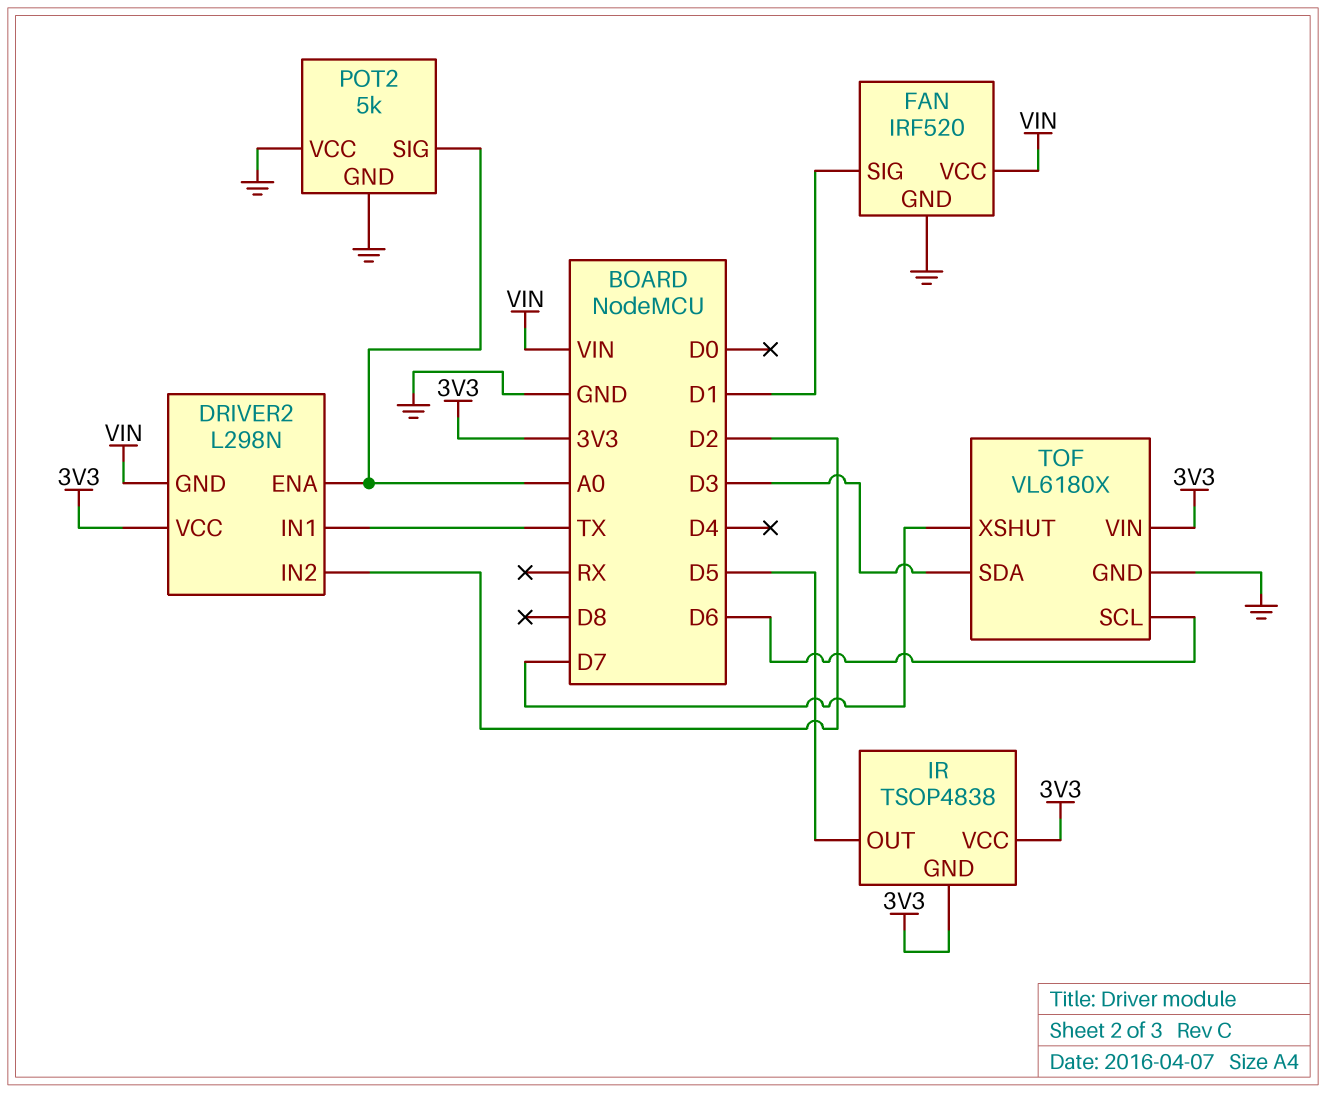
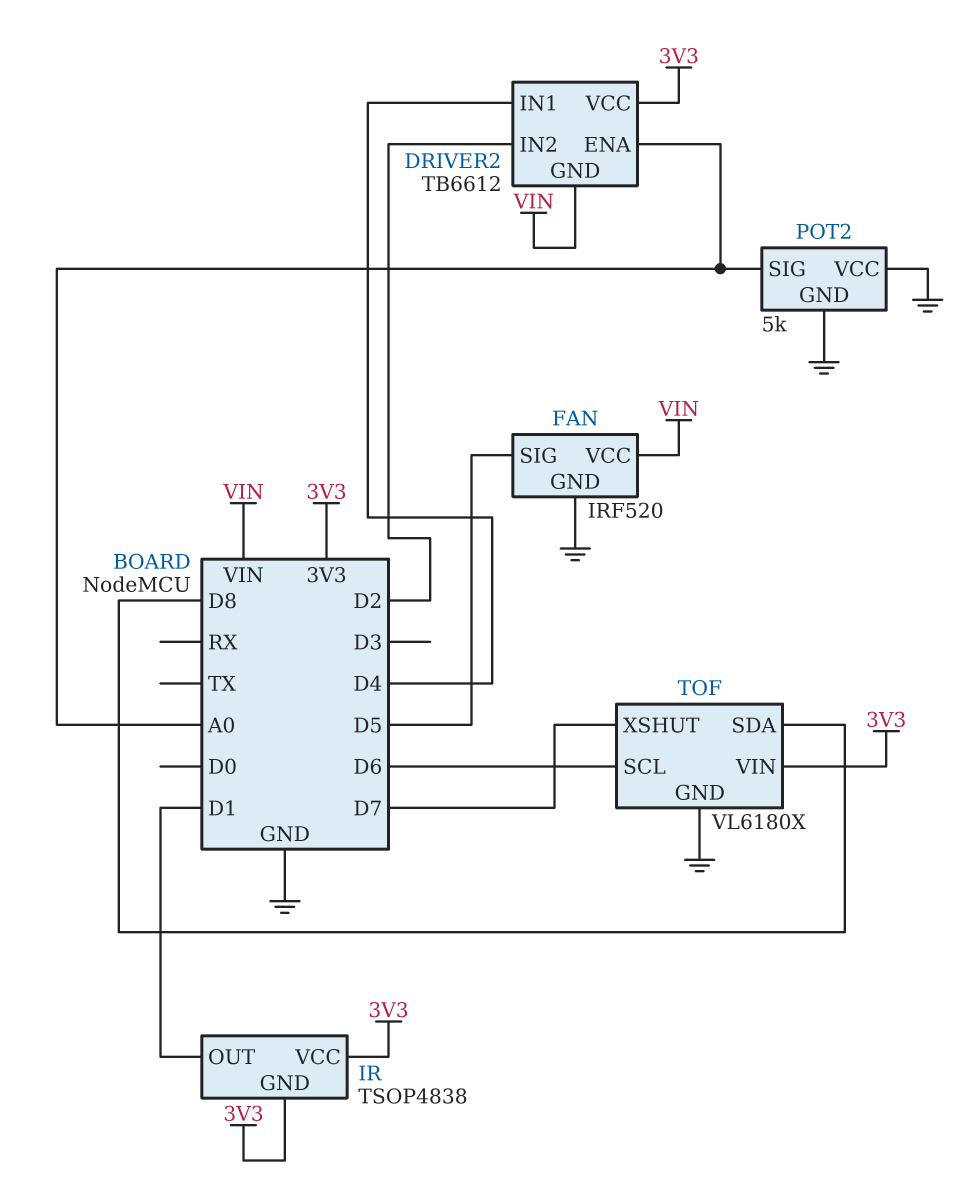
DRIVER2: L298N -> TB6612
DRIVER2 pin IN1: TX -> D4
FAN pin SIG: D1 -> D5
IR pin OUT: D5 -> D1
TOF pin SDA: D3 -> D8

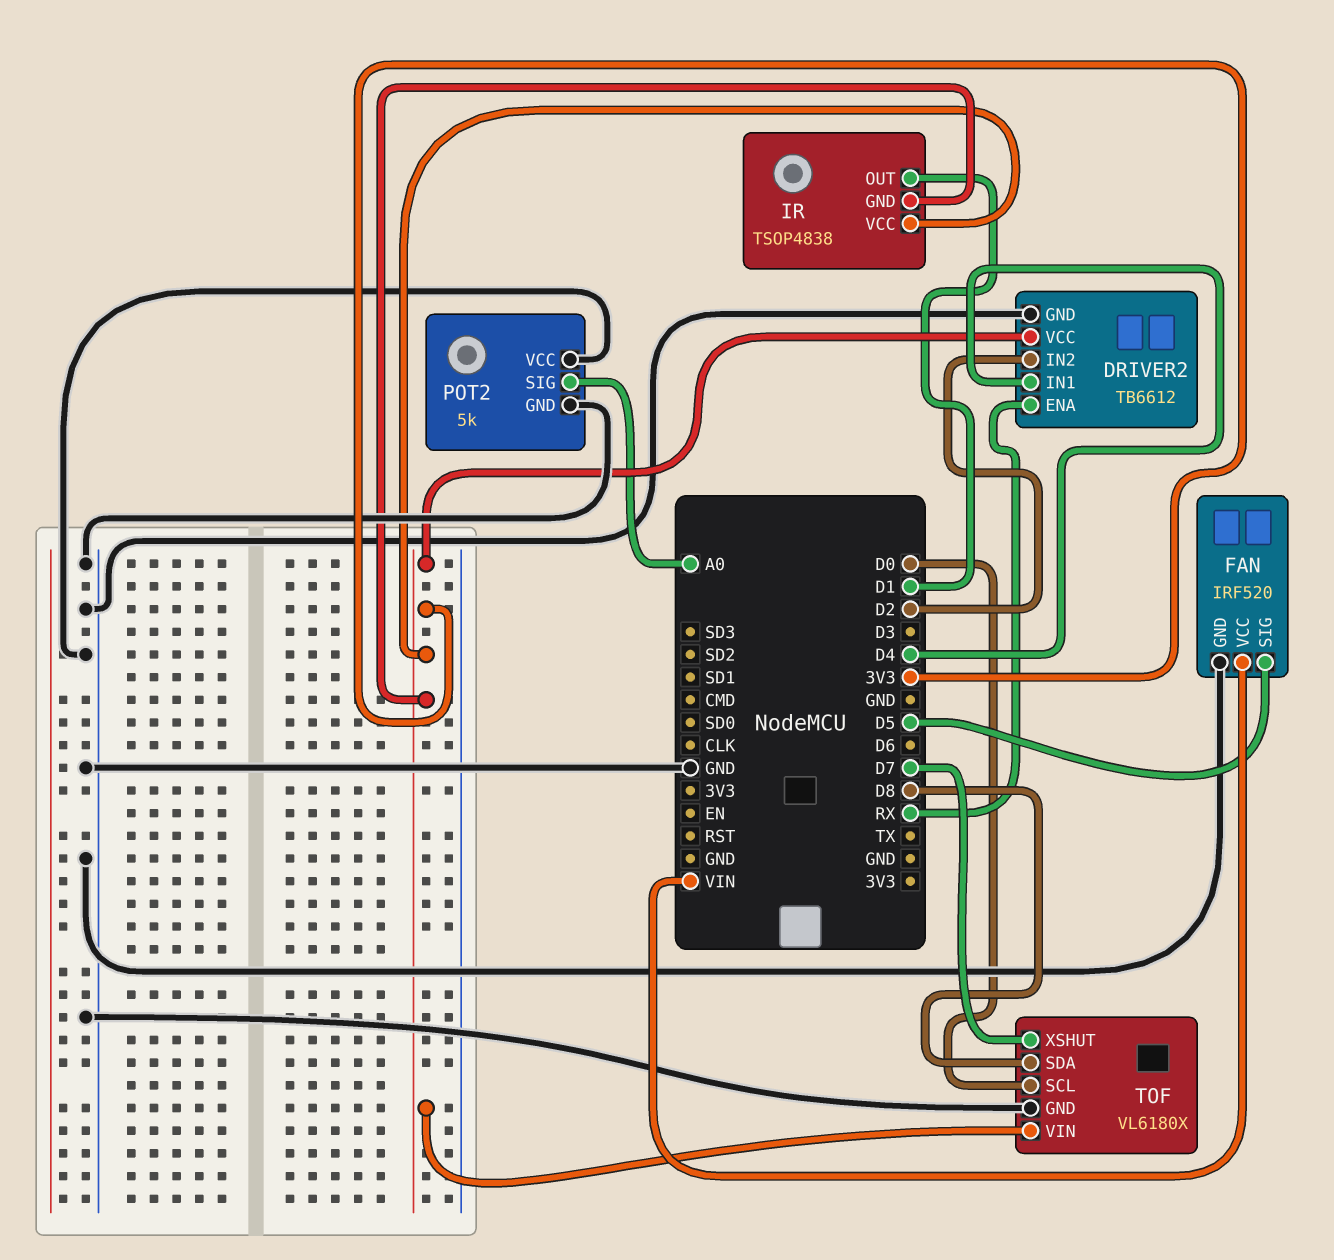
DRIVER2 pin ENA: A0 -> RX
DRIVER2 pin GND: VIN -> GND
TOF pin SCL: D6 -> D0

